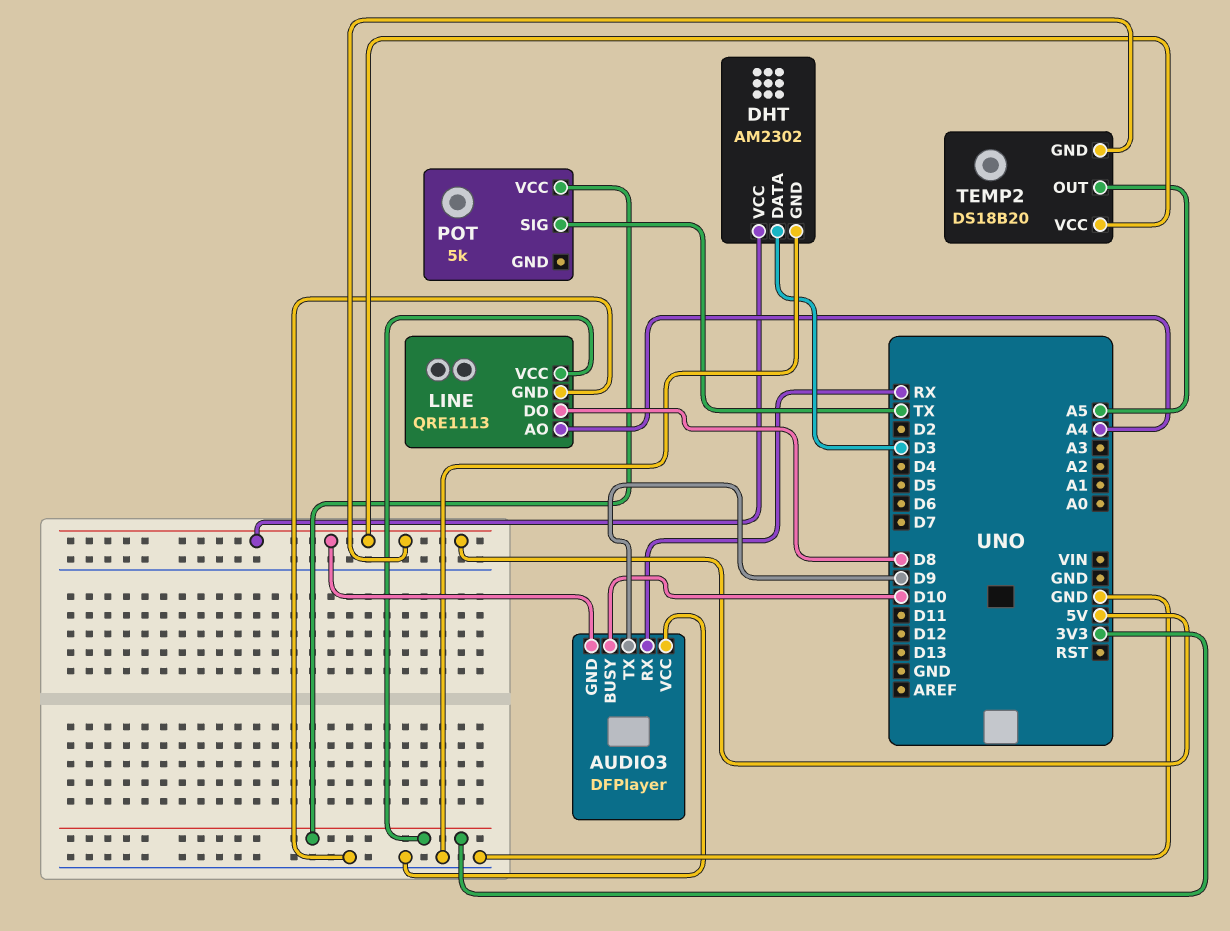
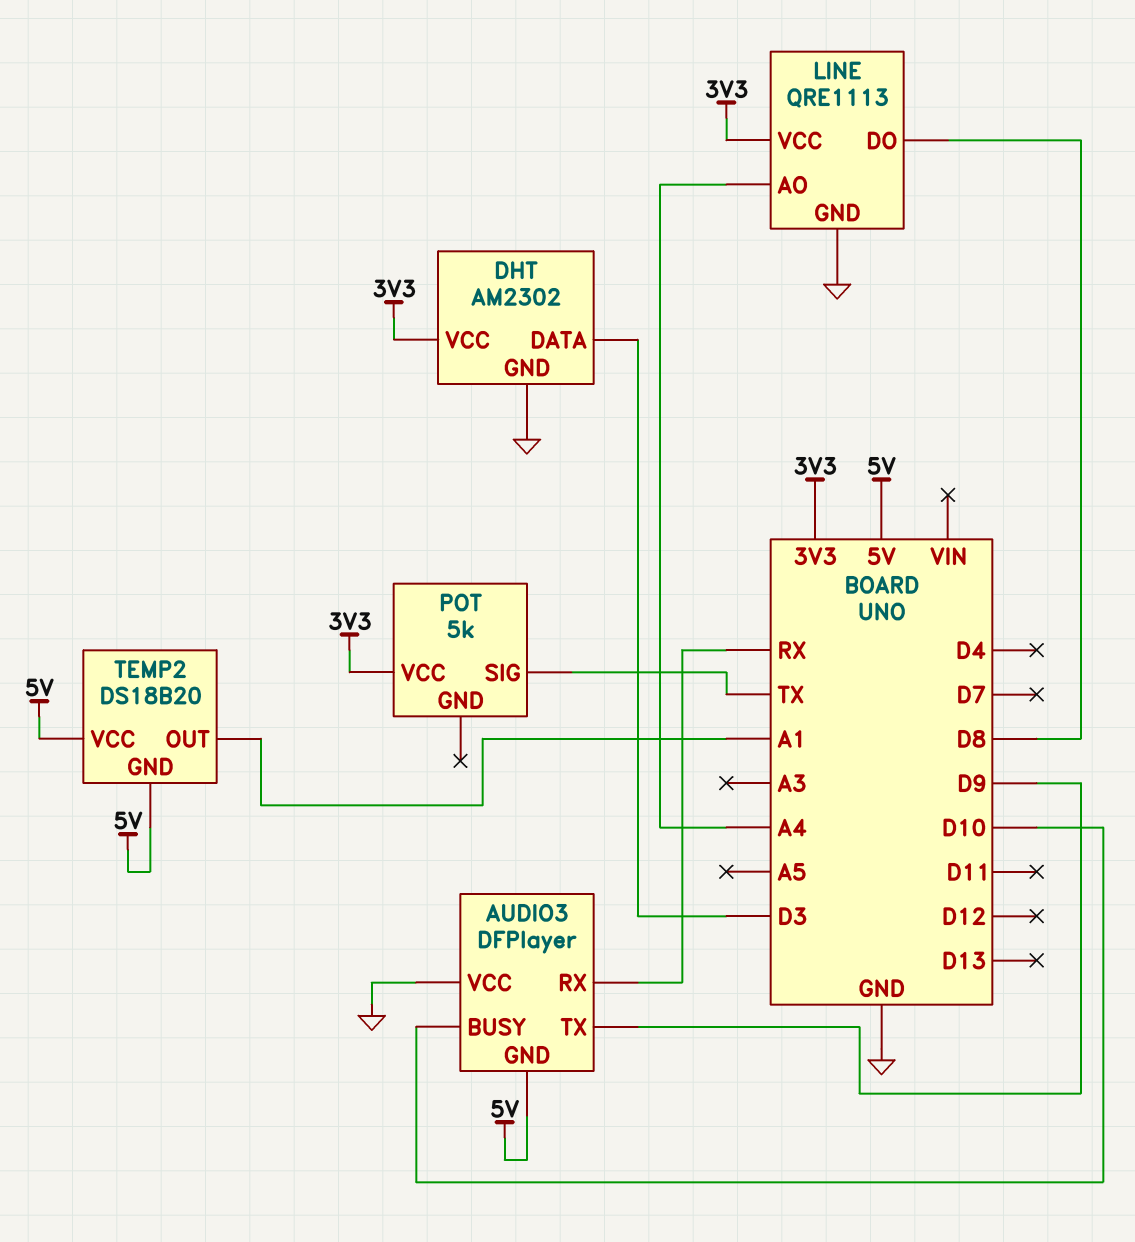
DHT pin VCC: 5V -> 3V3
TEMP2 pin OUT: A5 -> A1

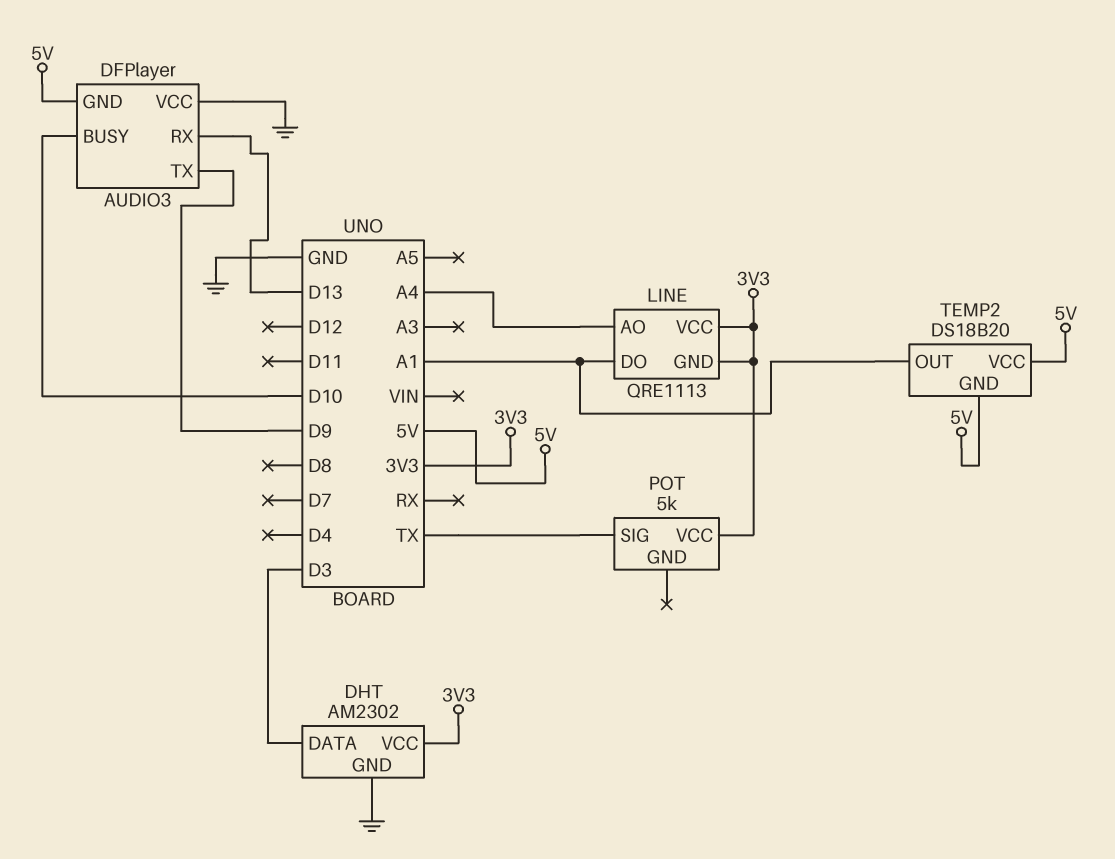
AUDIO3 pin RX: RX -> D13
LINE pin DO: D8 -> A1
LINE pin GND: GND -> 3V3

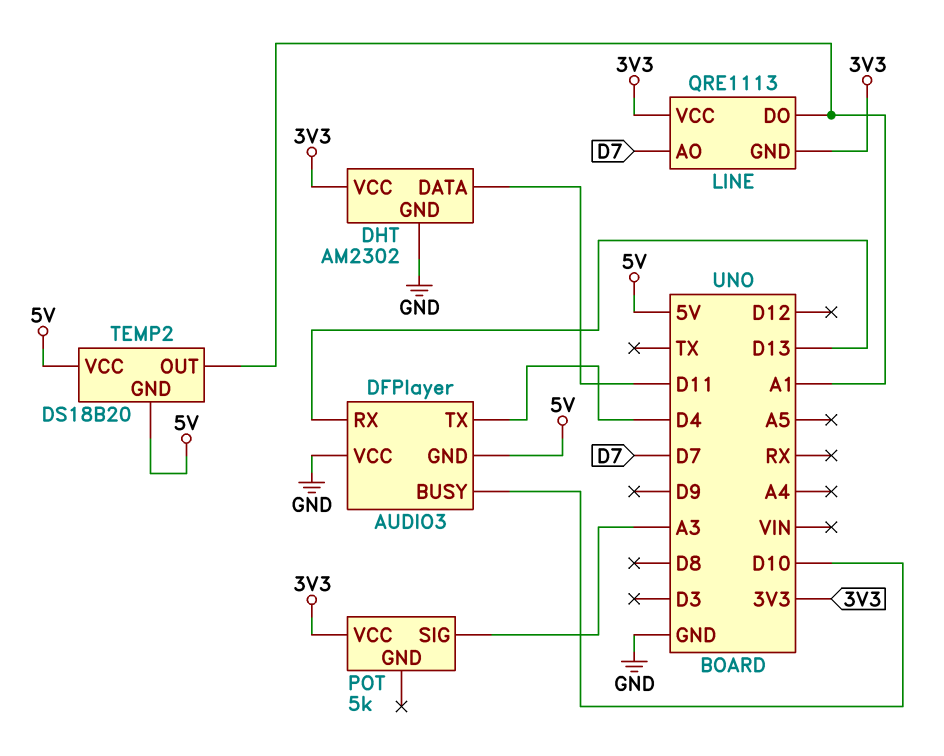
AUDIO3 pin TX: D9 -> D4
DHT pin DATA: D3 -> D11
LINE pin AO: A4 -> D7
POT pin SIG: TX -> A3

